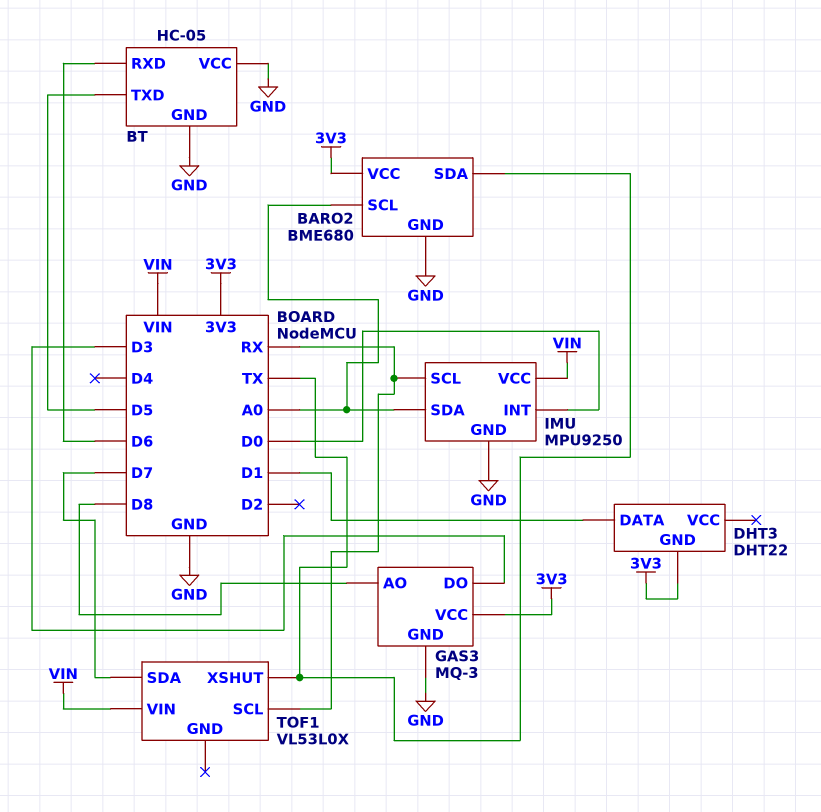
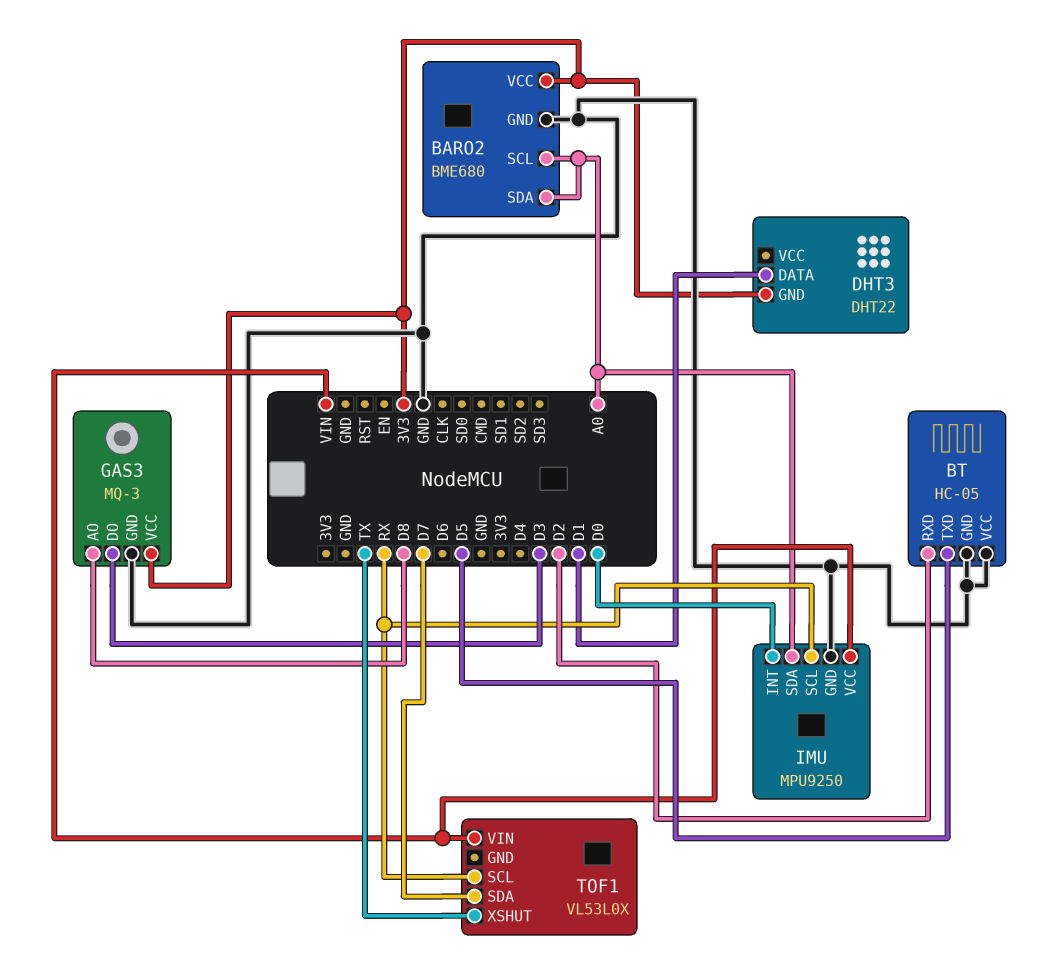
BARO2 pin SDA: TX -> A0
BT pin RXD: D6 -> D2

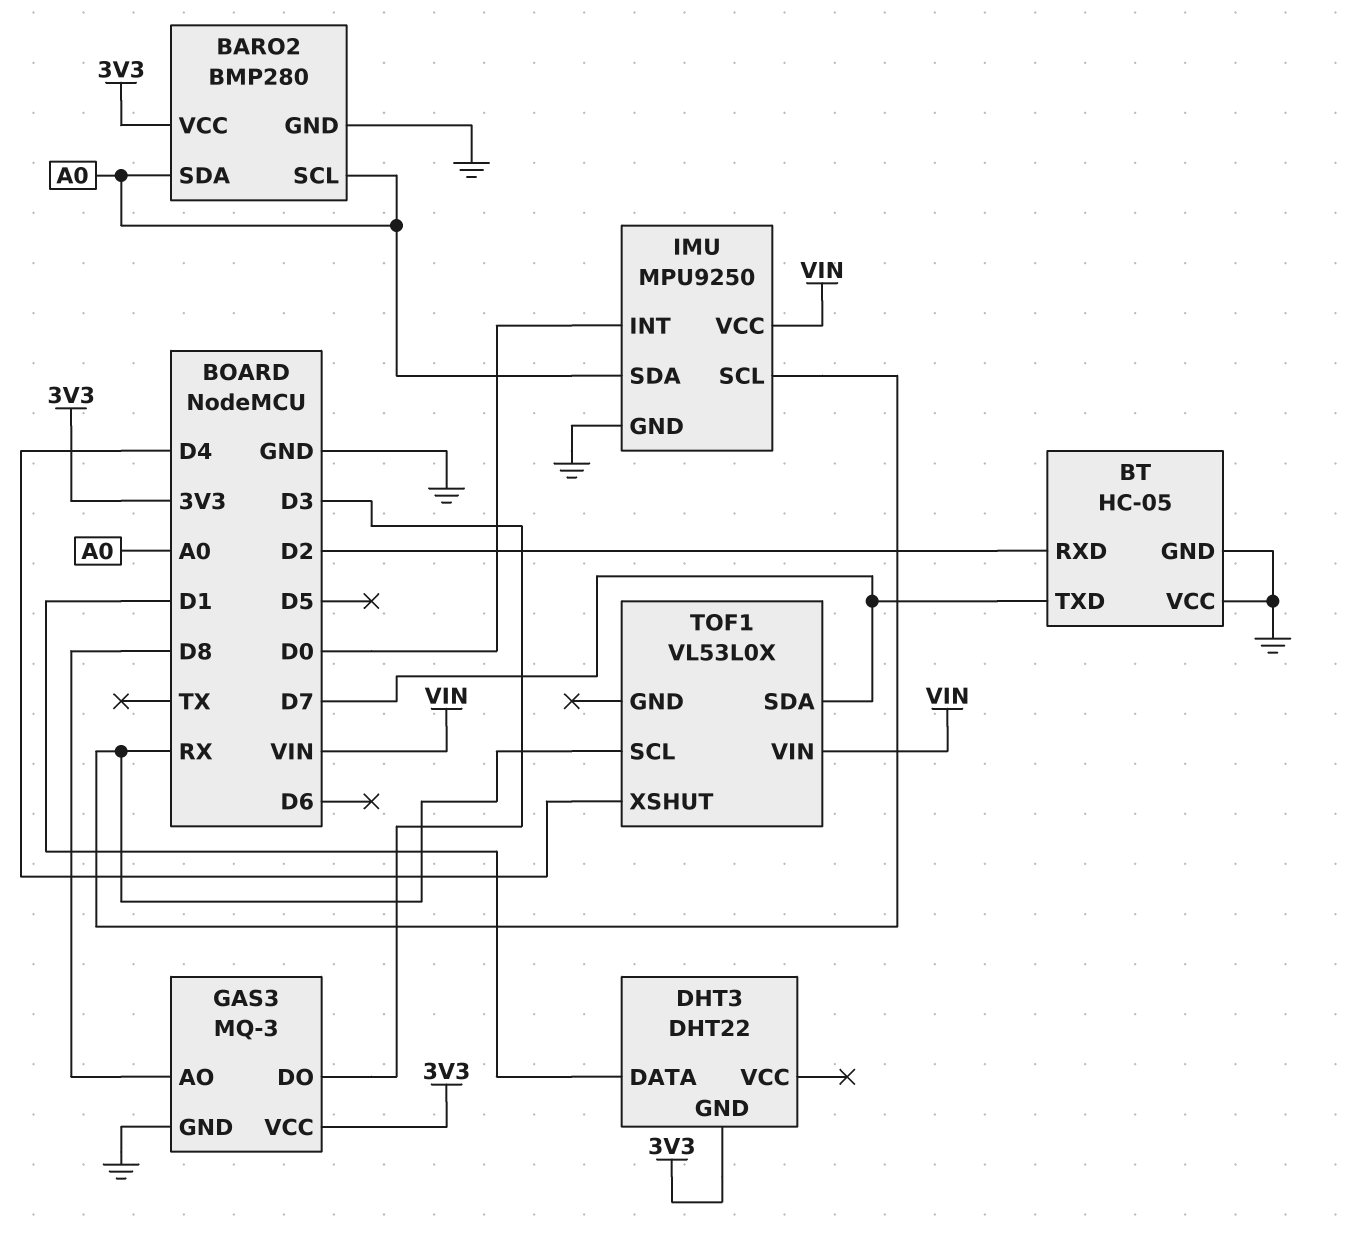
BARO2: BME680 -> BMP280
BT pin TXD: D5 -> D7
TOF1 pin XSHUT: TX -> D4

